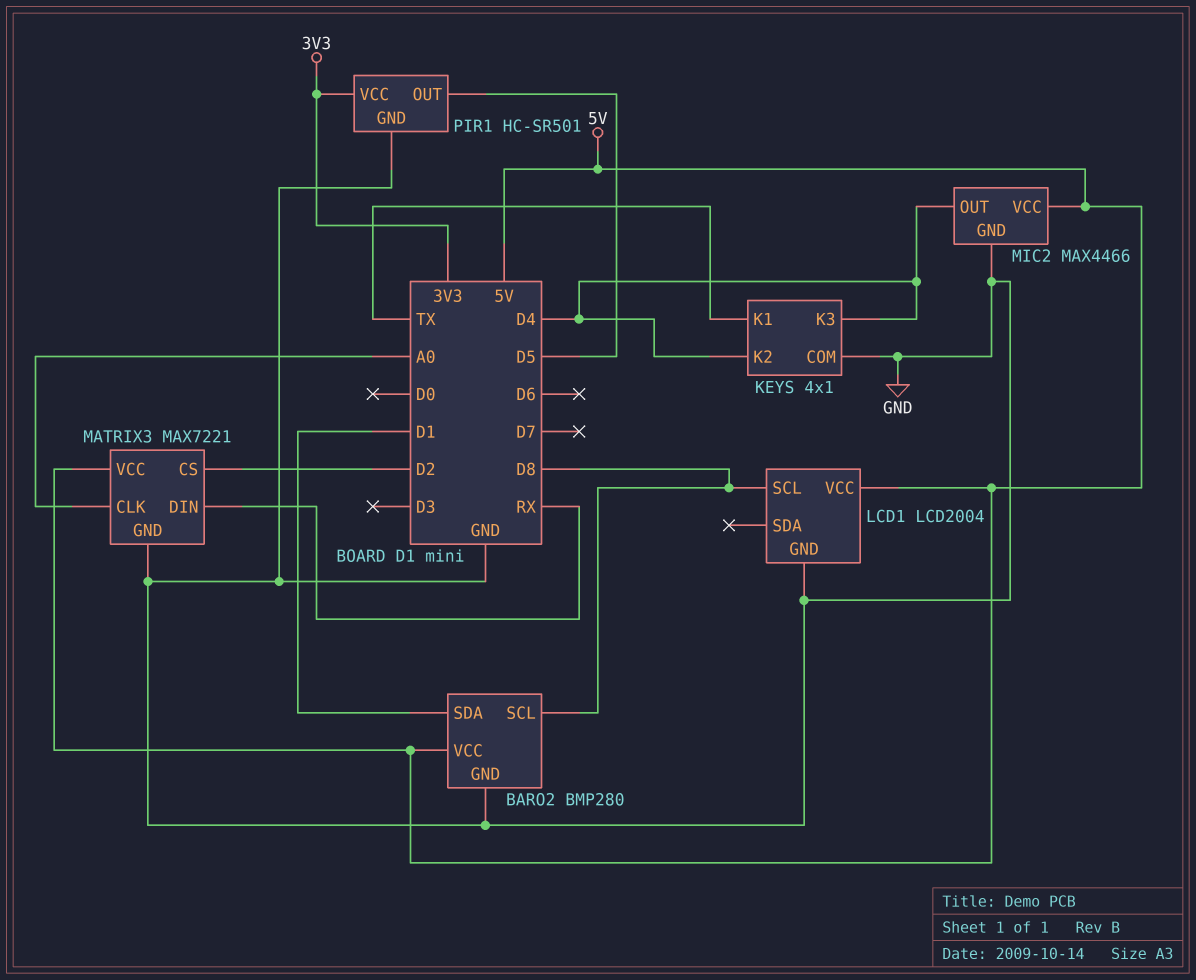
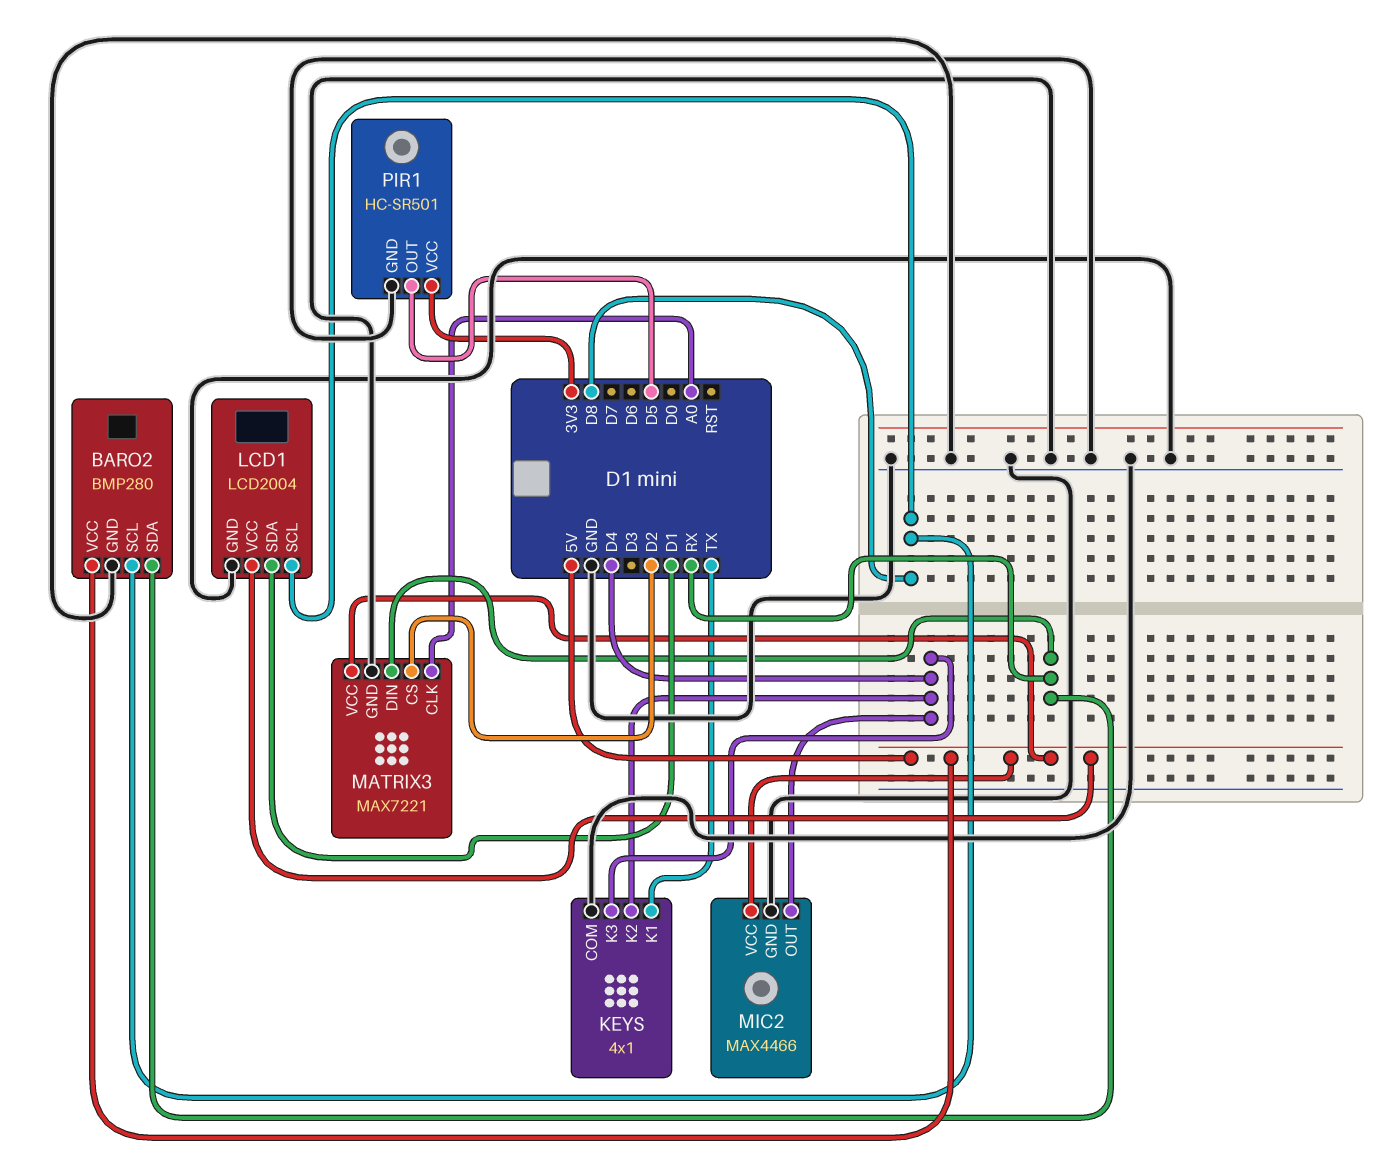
BARO2 pin SDA: D1 -> RX
LCD1 pin SDA: none -> D1

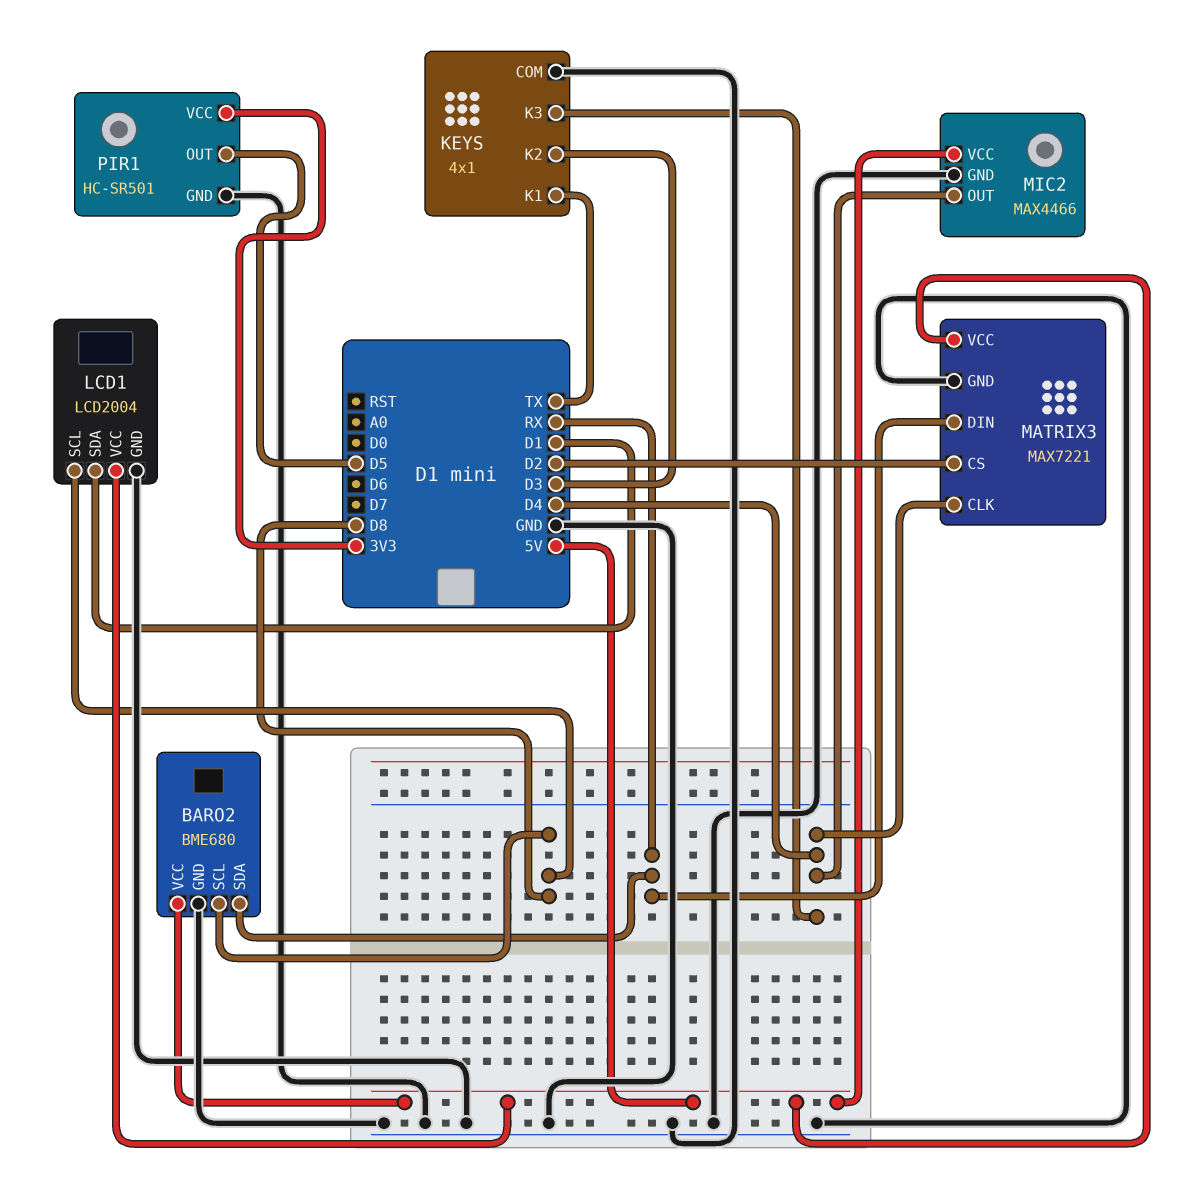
BARO2: BMP280 -> BME680
KEYS pin K2: D4 -> D3
MATRIX3 pin CLK: A0 -> D4

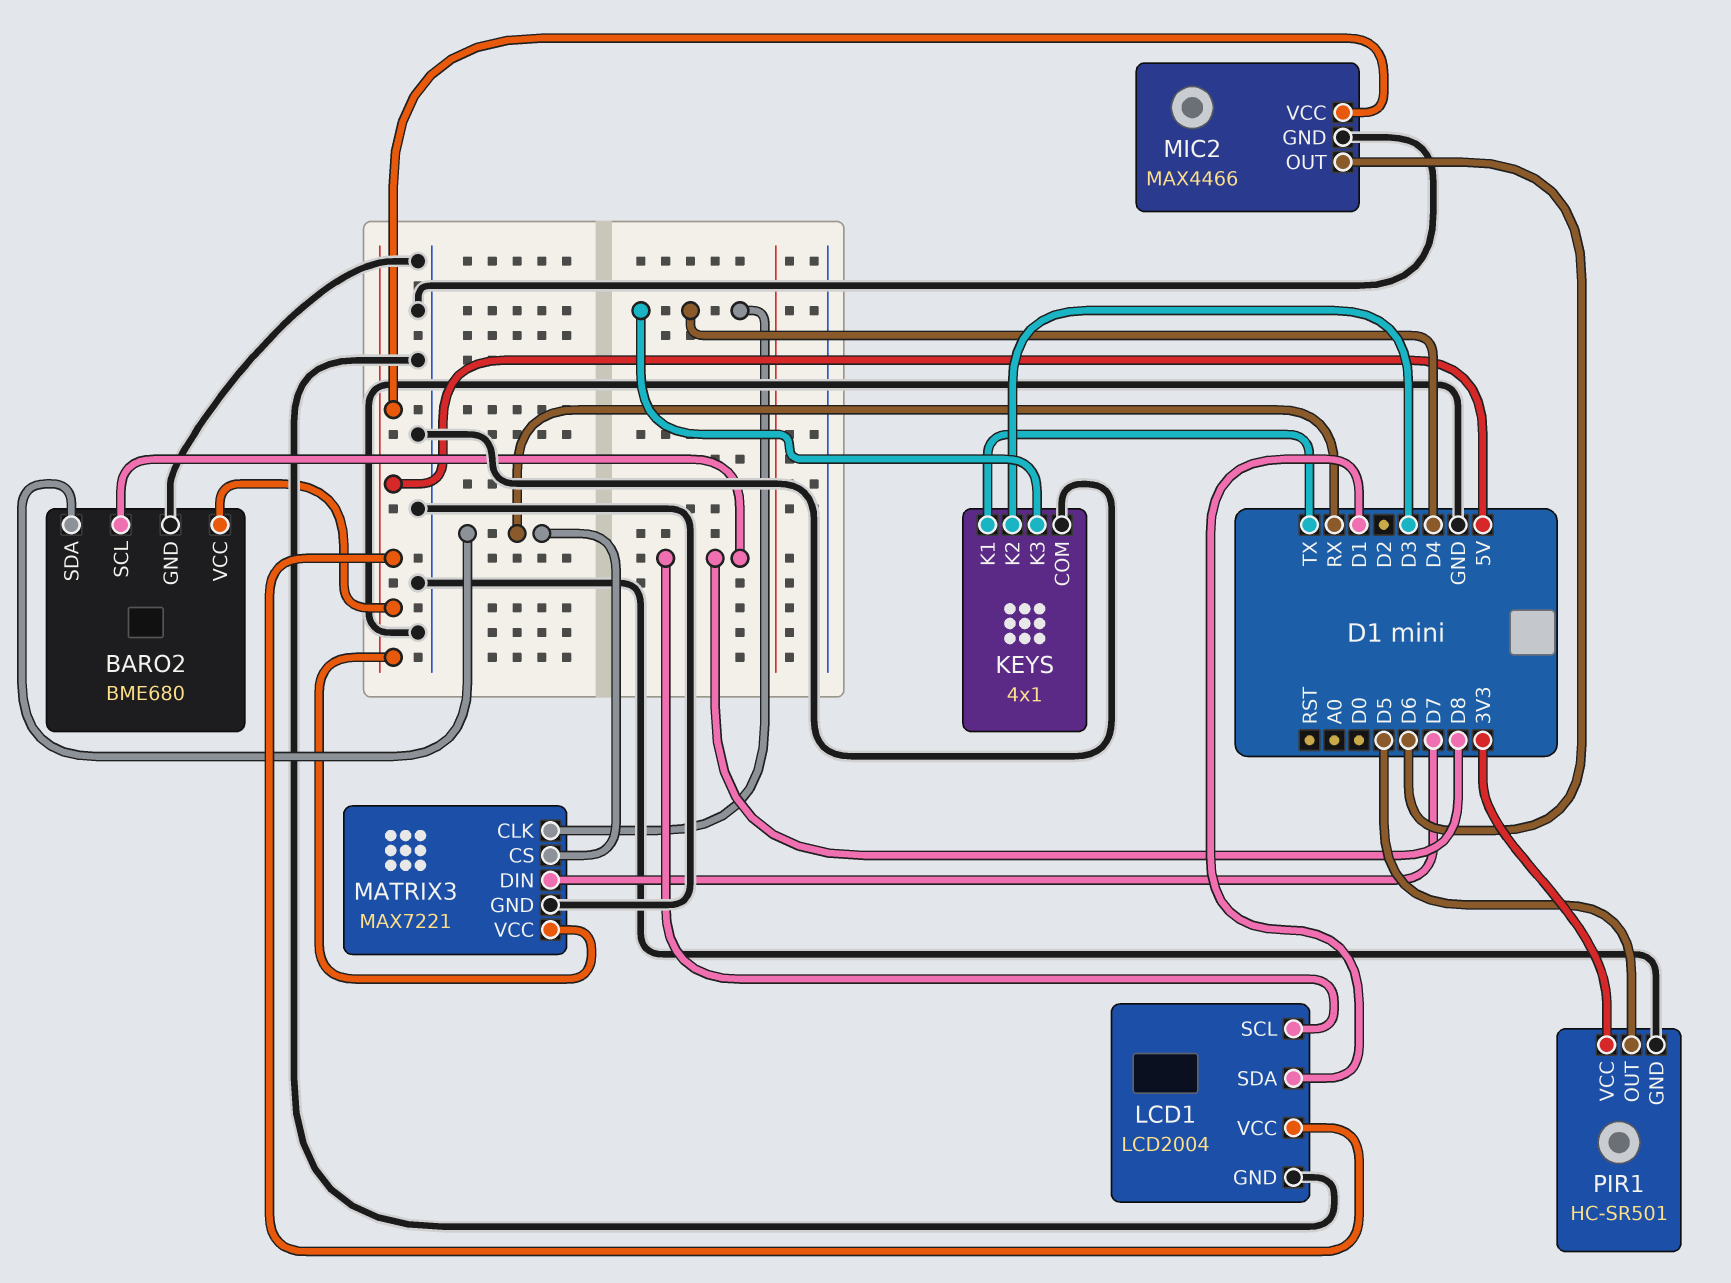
MATRIX3 pin CS: D2 -> RX
MATRIX3 pin DIN: RX -> D7
MIC2 pin OUT: D4 -> D6

